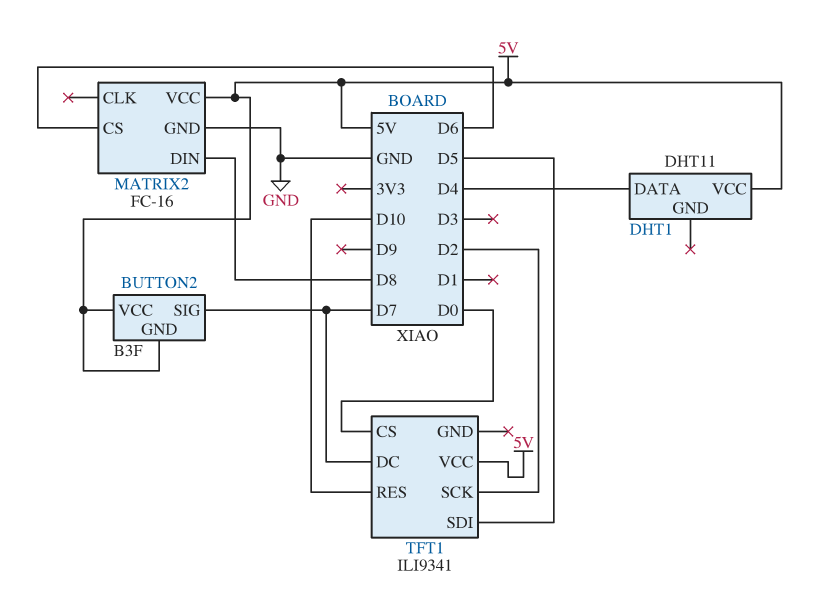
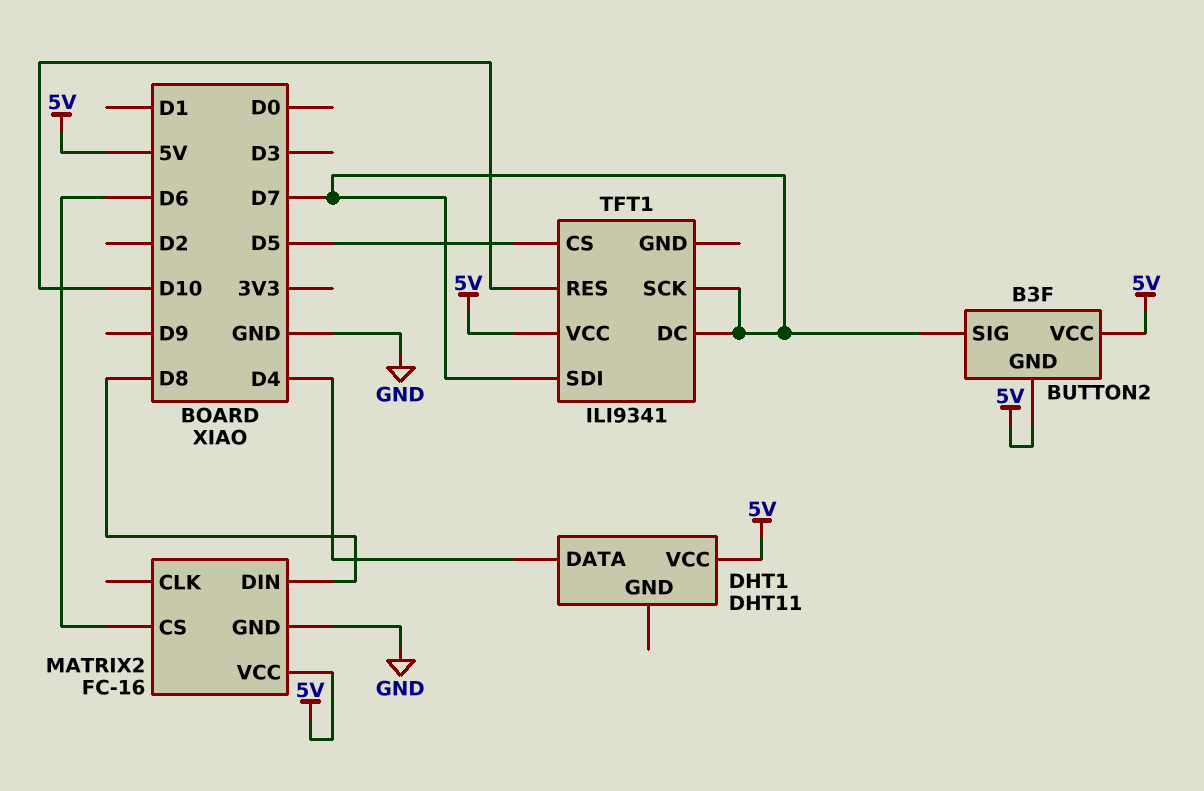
TFT1 pin CS: D0 -> D5
TFT1 pin SCK: D2 -> D7
TFT1 pin SDI: D5 -> D7

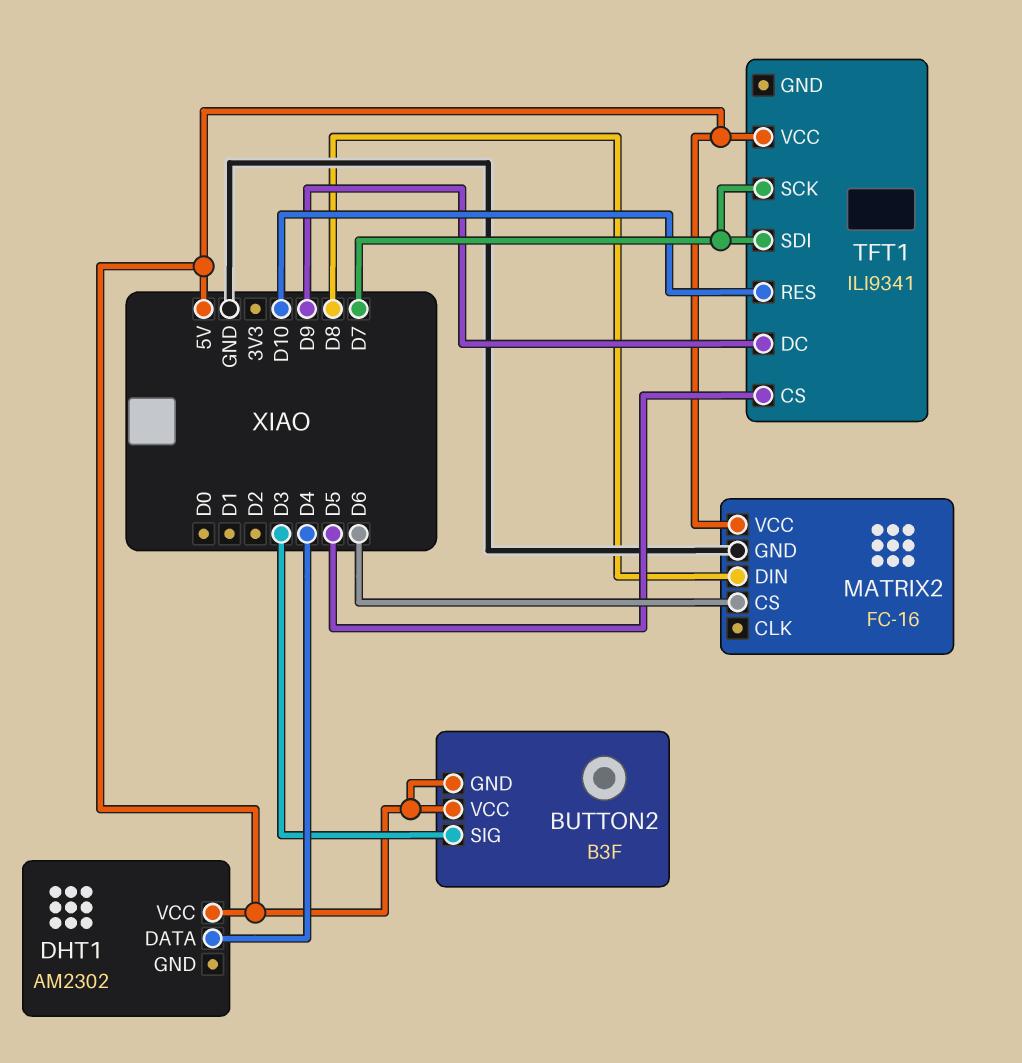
BUTTON2 pin SIG: D7 -> D3
DHT1: DHT11 -> AM2302
TFT1 pin DC: D7 -> D9

